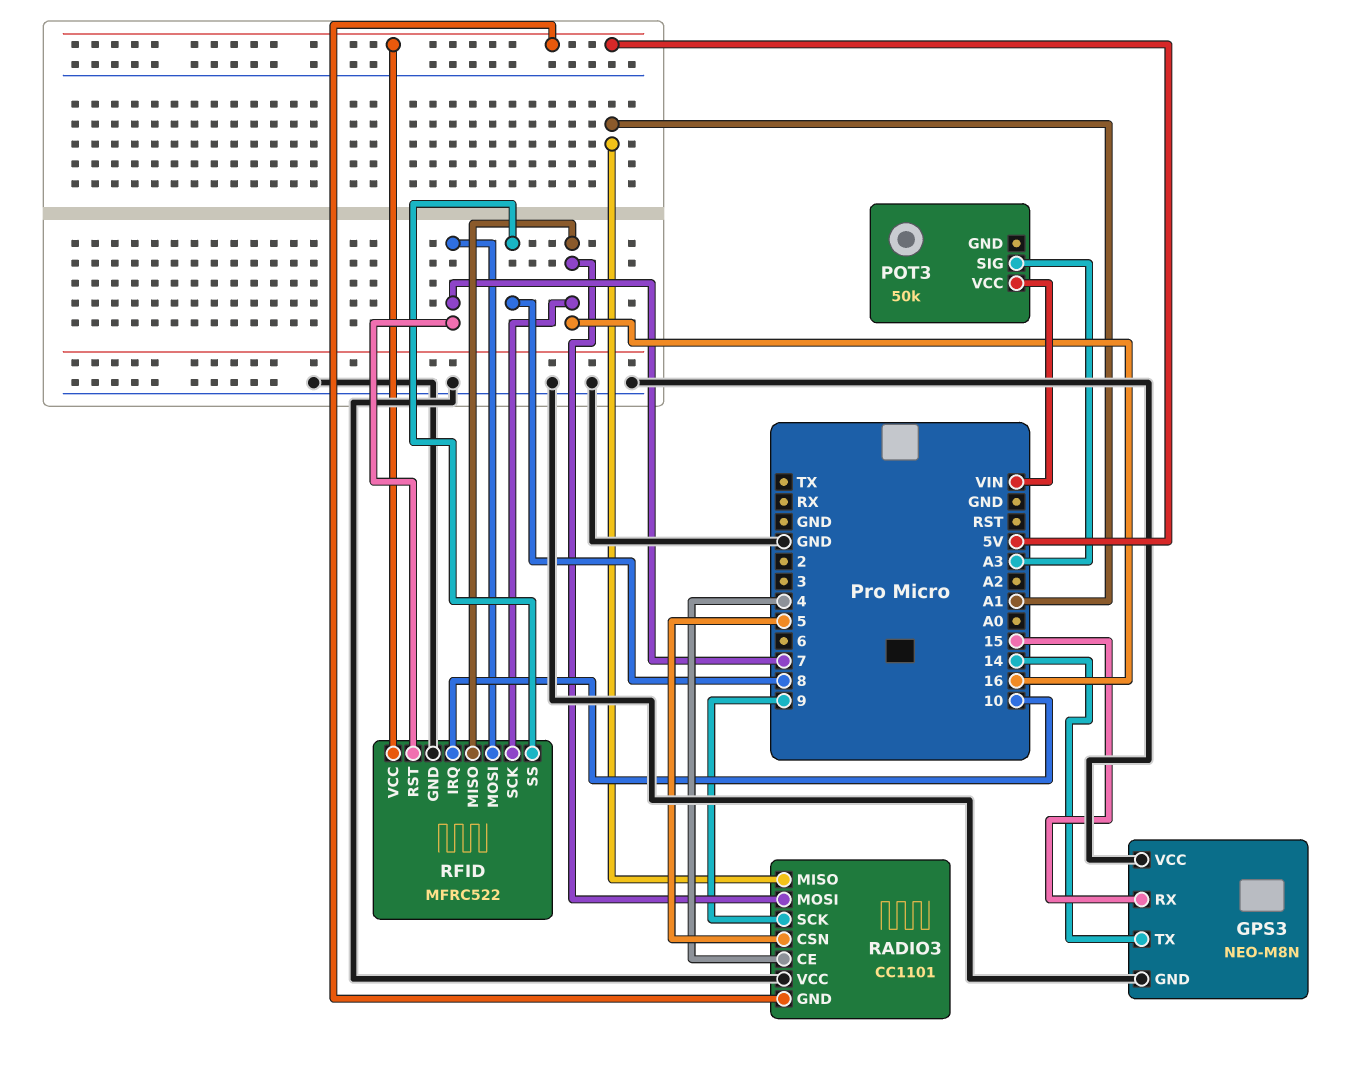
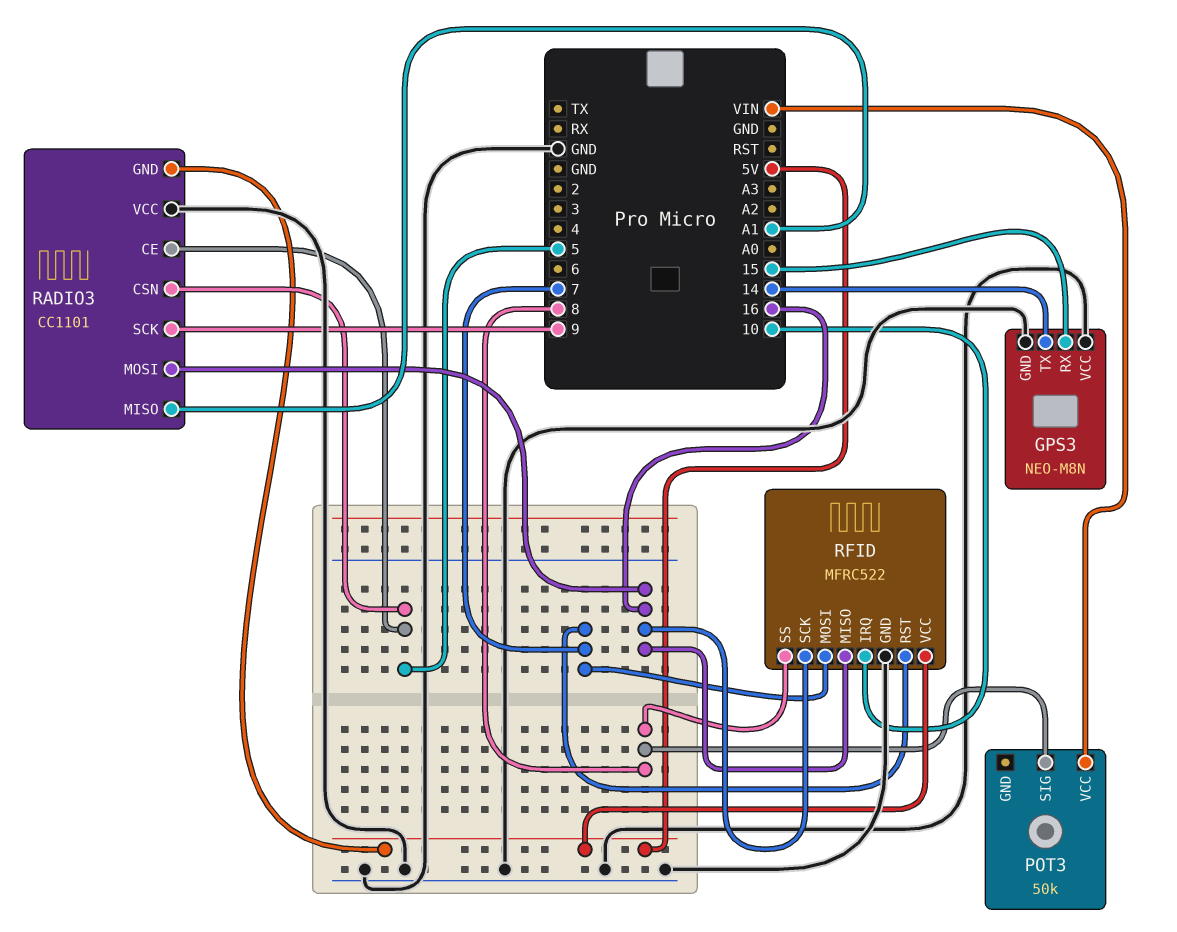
POT3 pin SIG: A3 -> 8
RADIO3 pin CE: 4 -> 5

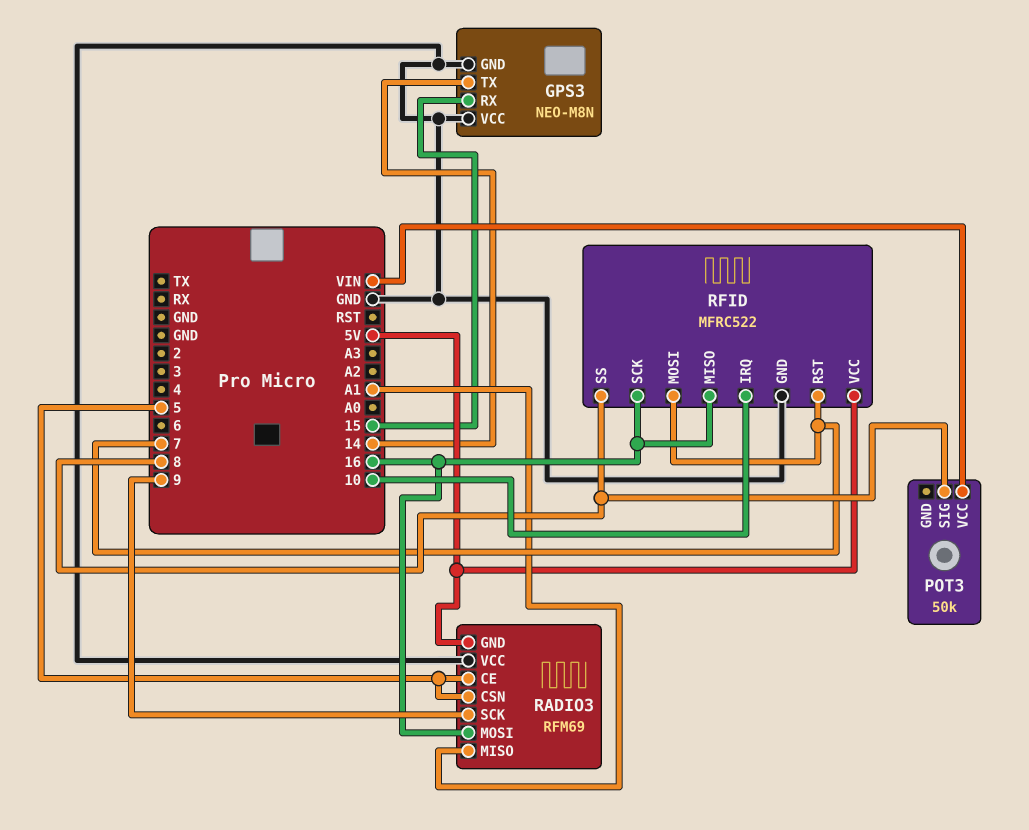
RADIO3: CC1101 -> RFM69

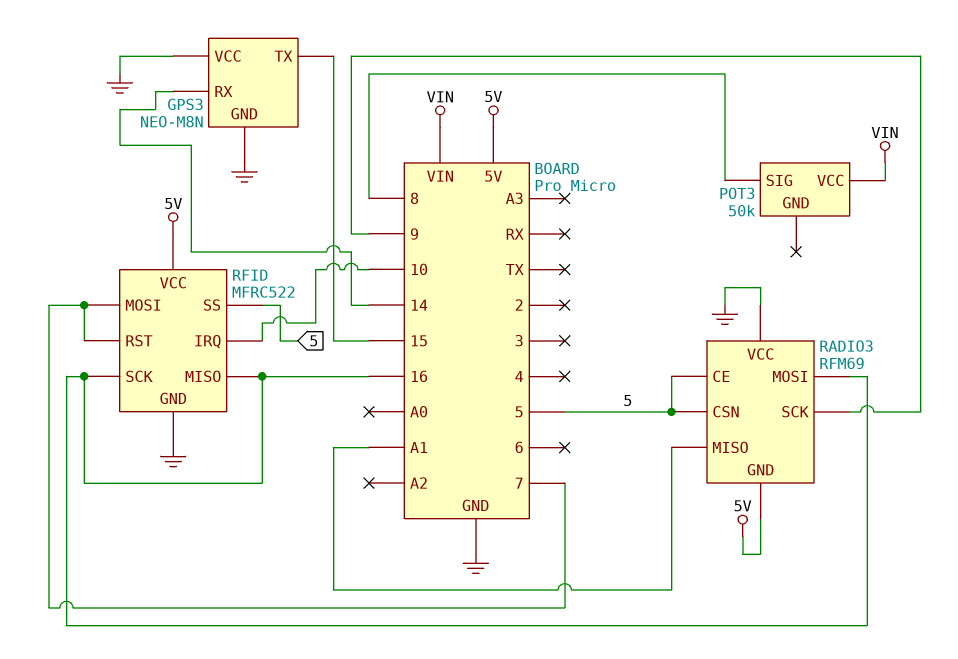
GPS3 pin RX: 15 -> 14
GPS3 pin TX: 14 -> 15
RFID pin SS: 8 -> 5

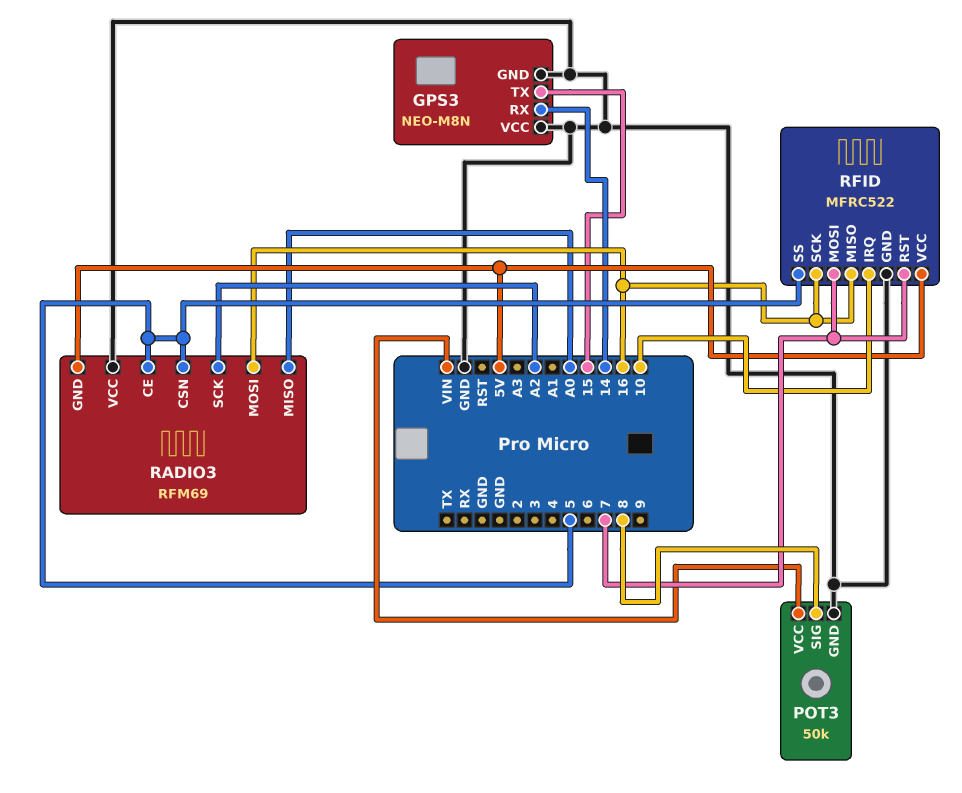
POT3 pin GND: none -> GND
RADIO3 pin MISO: A1 -> A0
RADIO3 pin SCK: 9 -> A2

